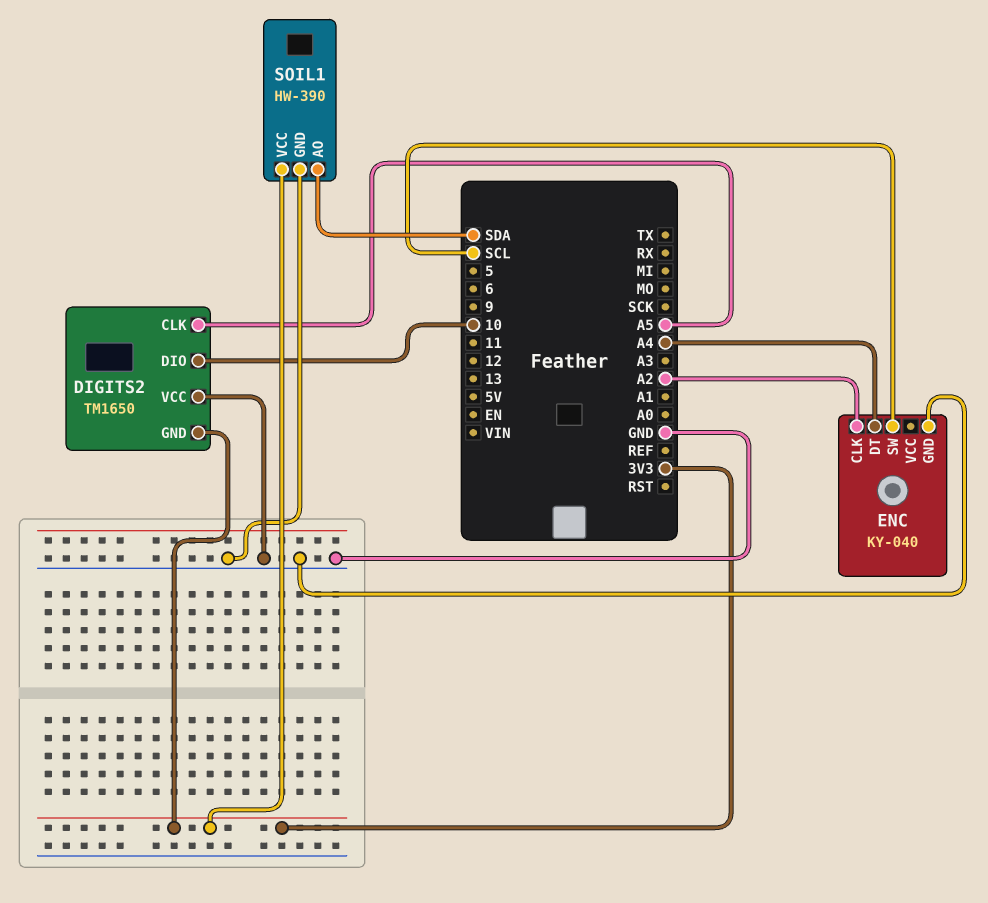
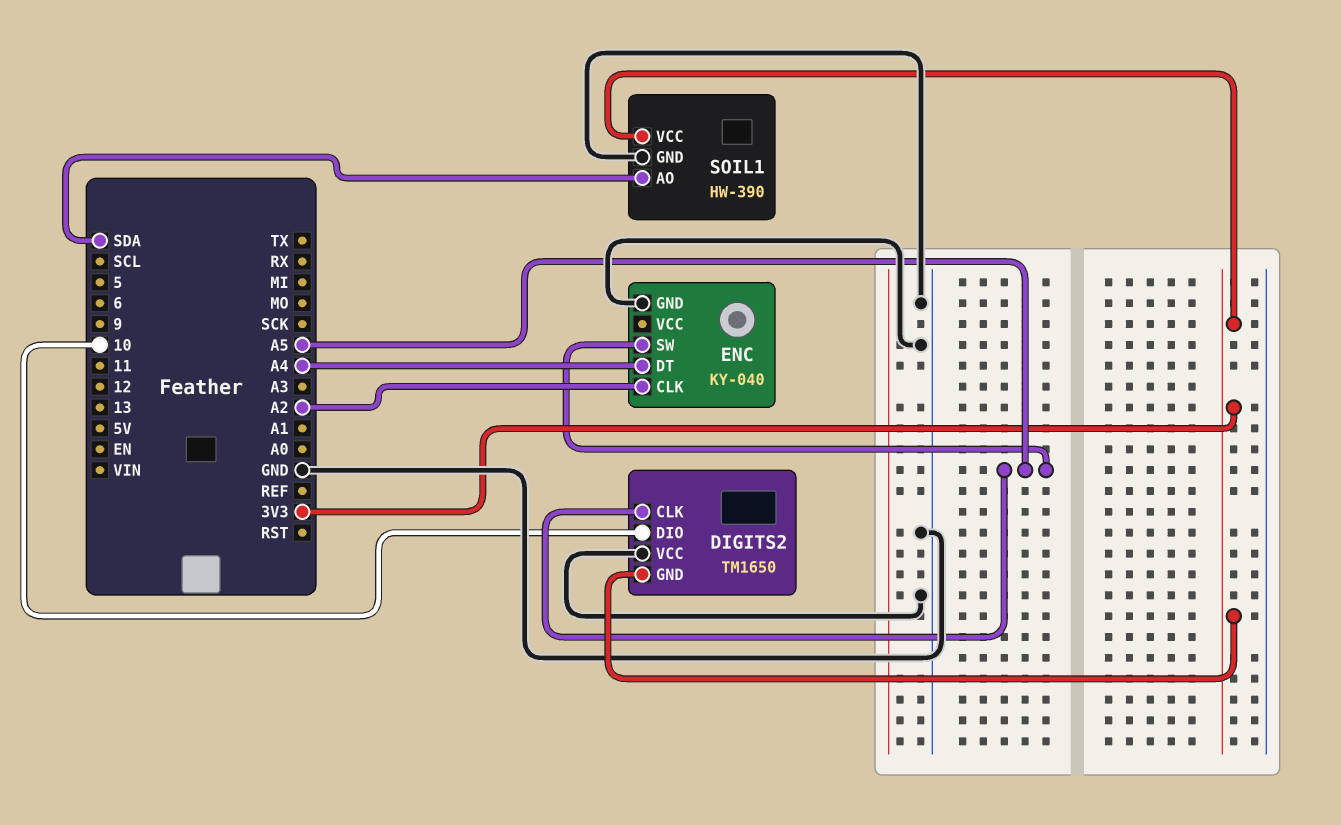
ENC pin SW: SCL -> A5

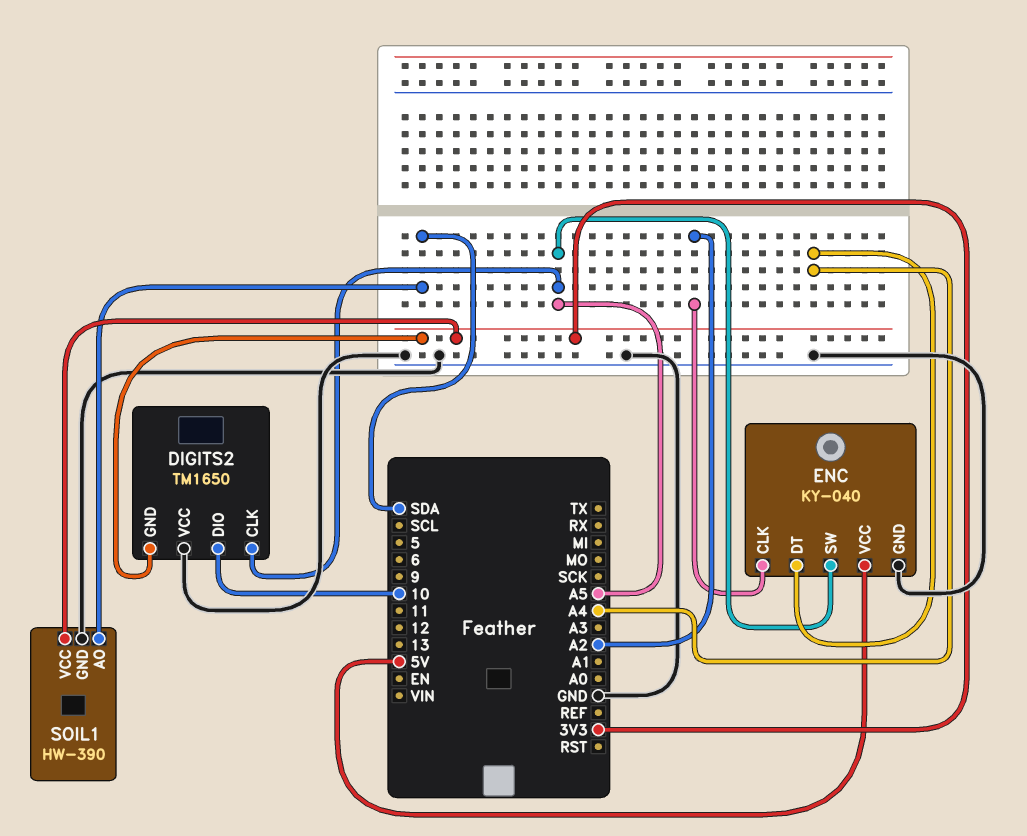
ENC pin VCC: none -> 5V

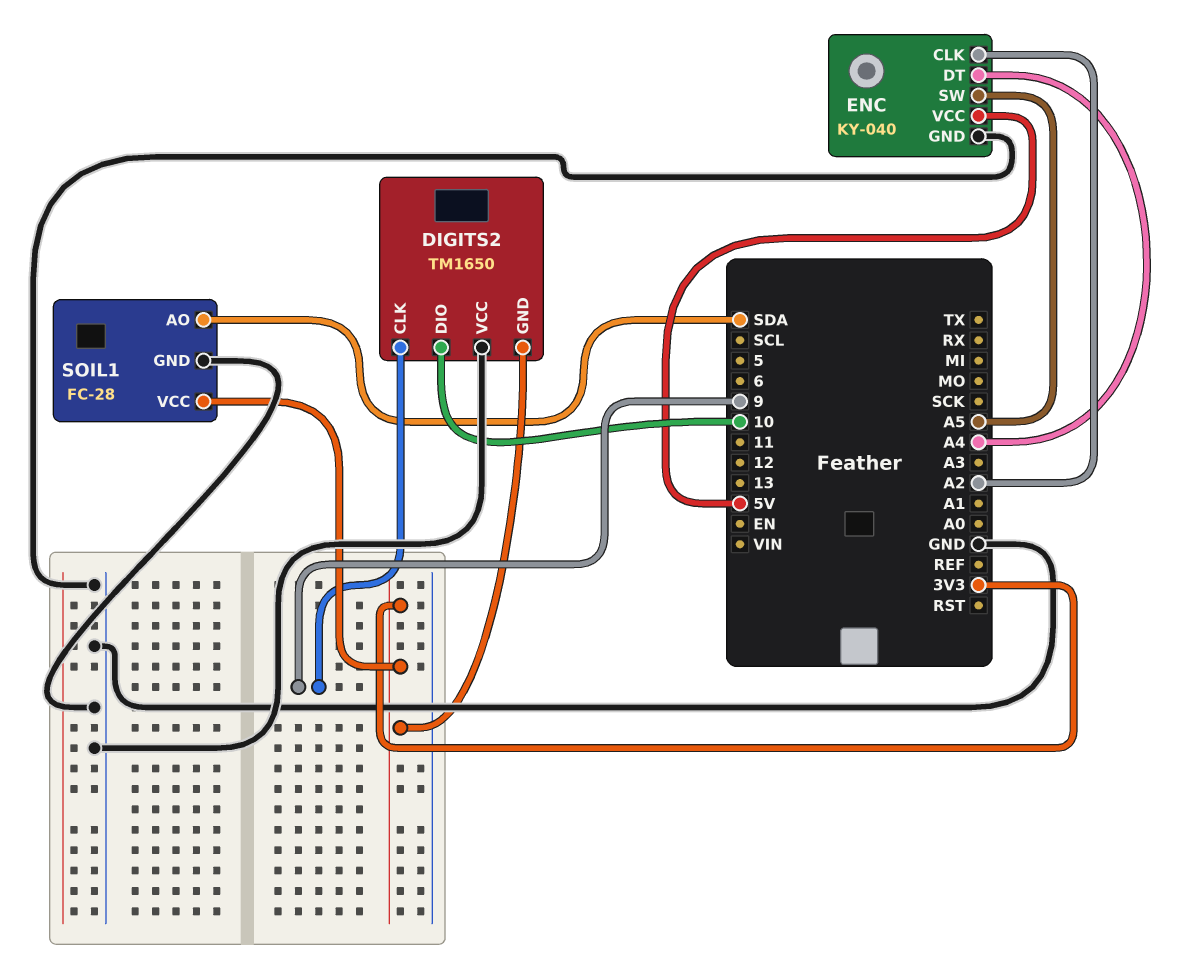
DIGITS2 pin CLK: A5 -> 9
SOIL1: HW-390 -> FC-28

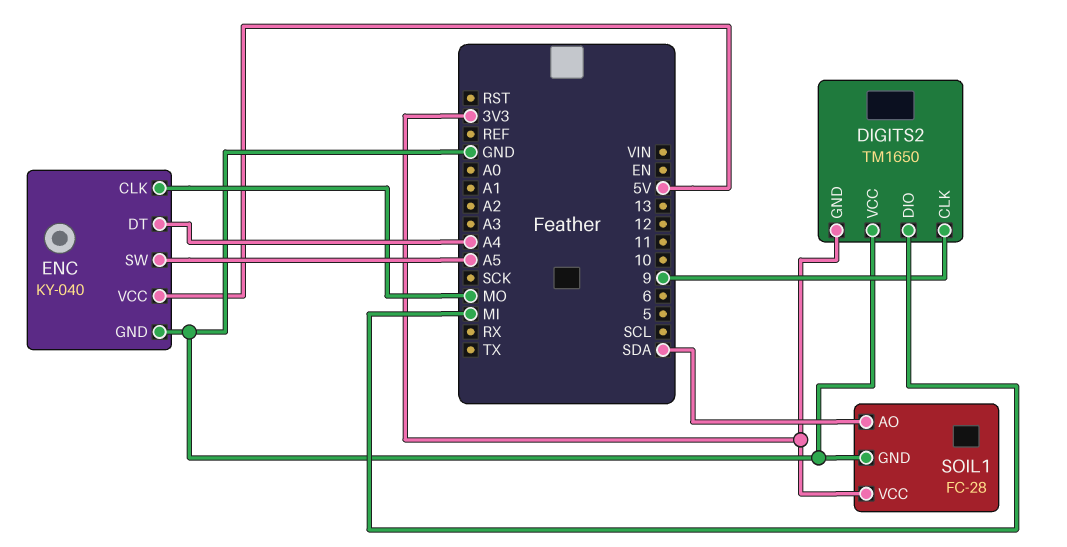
DIGITS2 pin DIO: 10 -> MI
ENC pin CLK: A2 -> MO

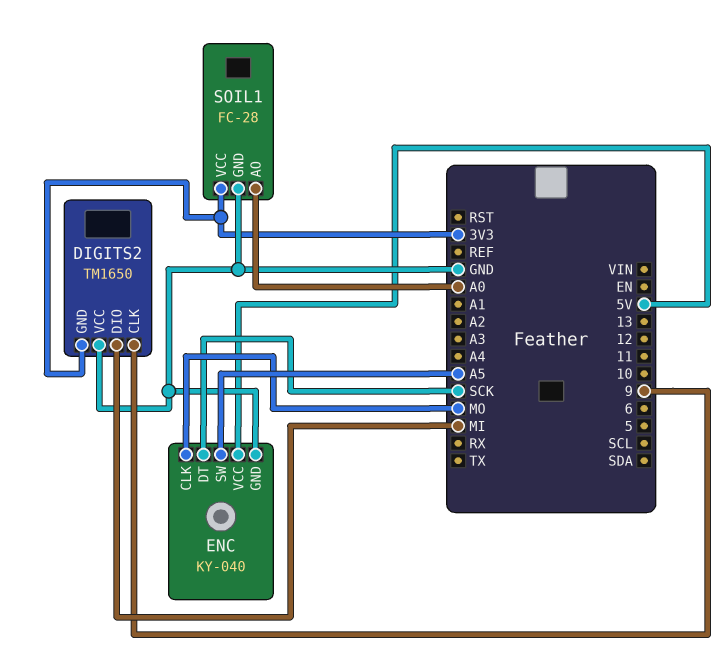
ENC pin DT: A4 -> SCK
SOIL1 pin AO: SDA -> A0

